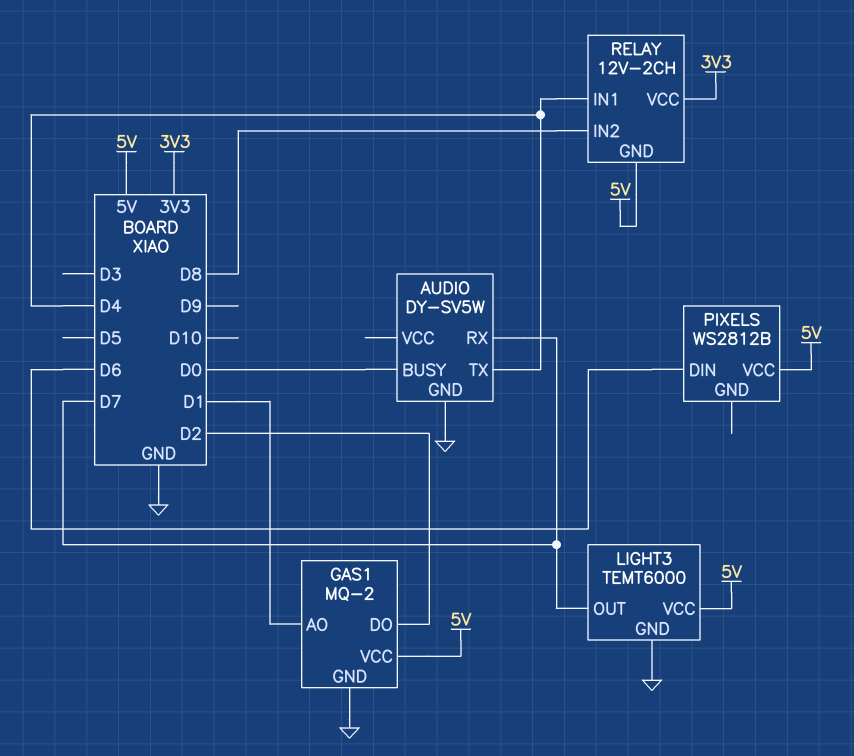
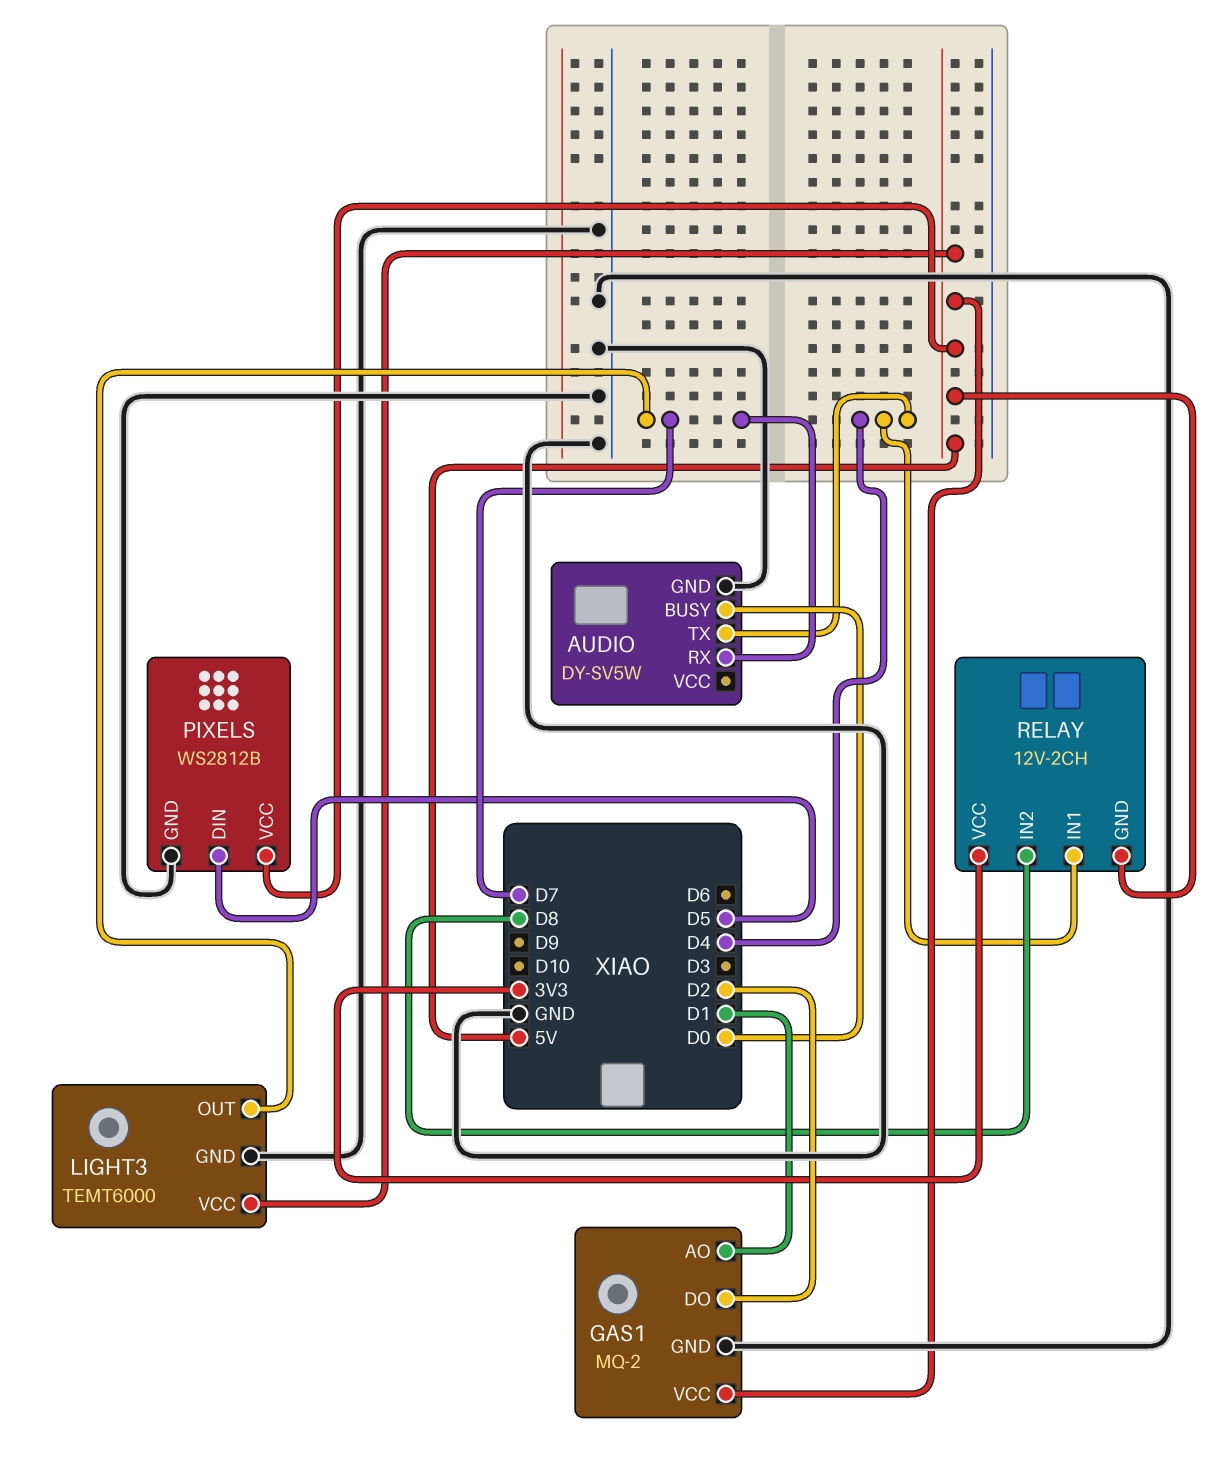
PIXELS pin DIN: D6 -> D5
PIXELS pin GND: none -> GND

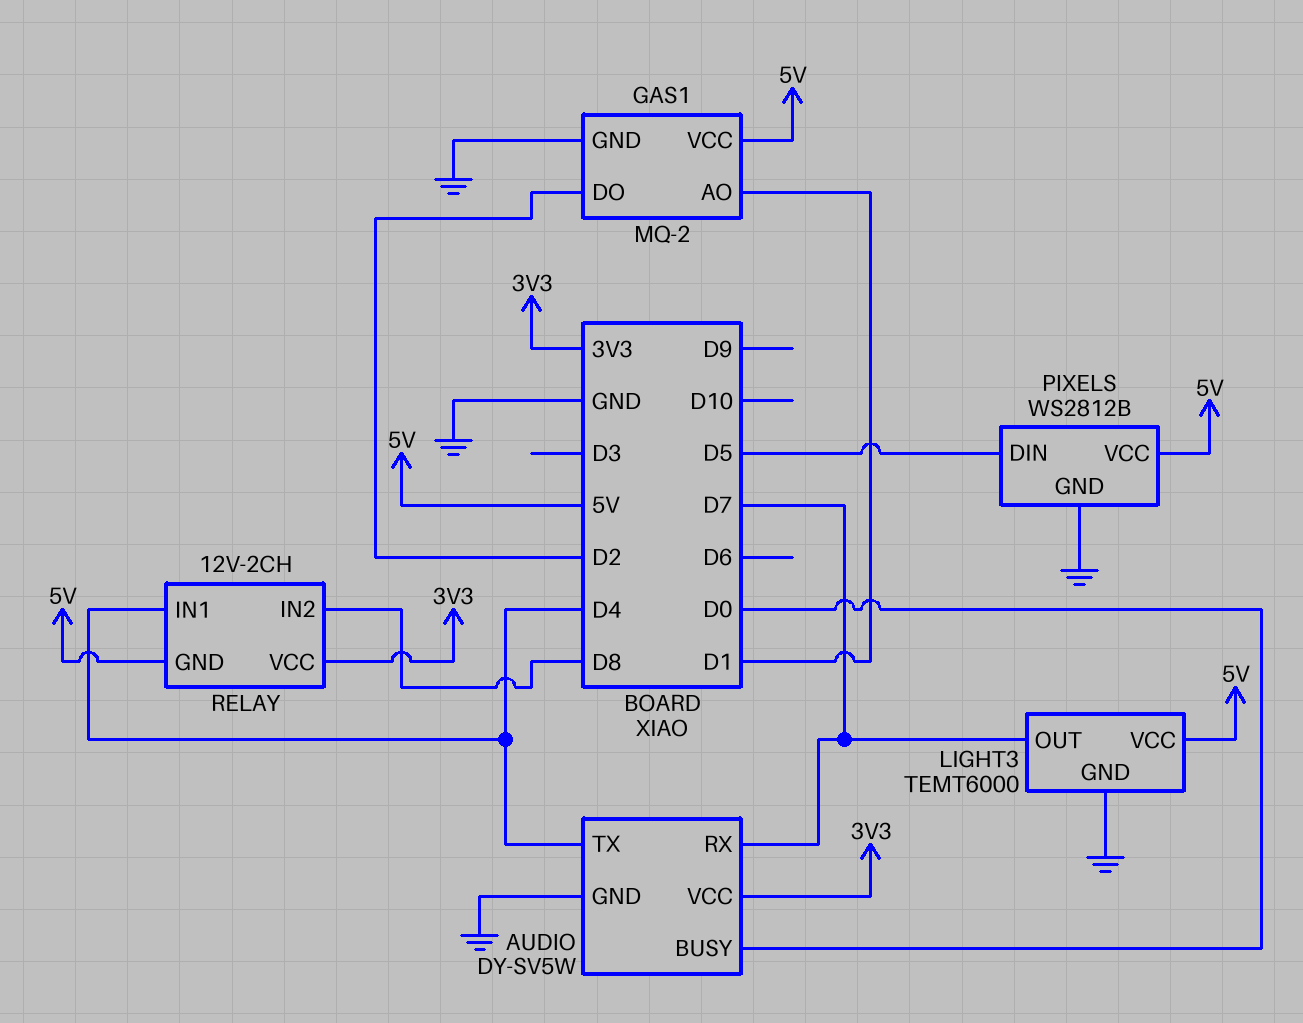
AUDIO pin VCC: none -> 3V3

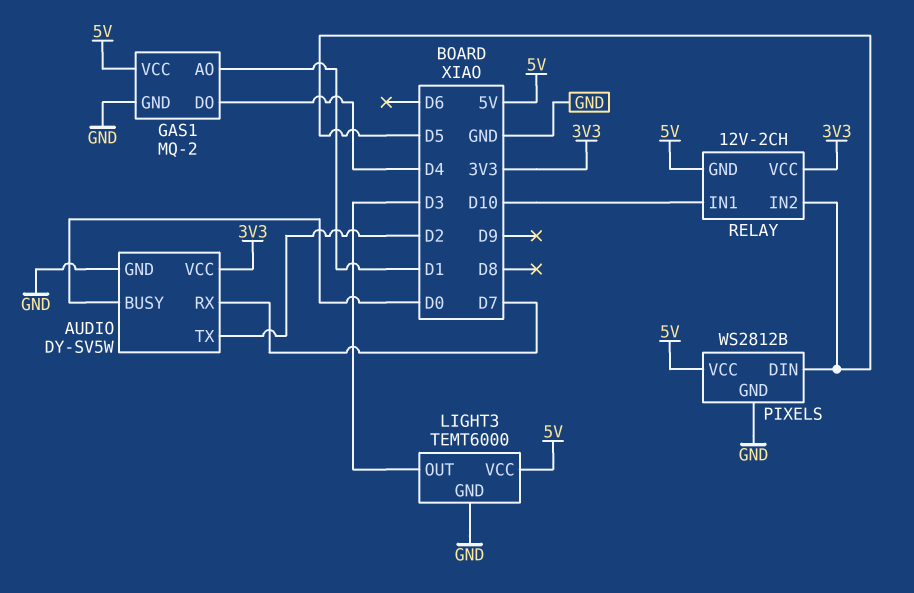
AUDIO pin TX: D4 -> D2
GAS1 pin DO: D2 -> D4
LIGHT3 pin OUT: D7 -> D3
RELAY pin IN1: D4 -> D10
RELAY pin IN2: D8 -> D5

